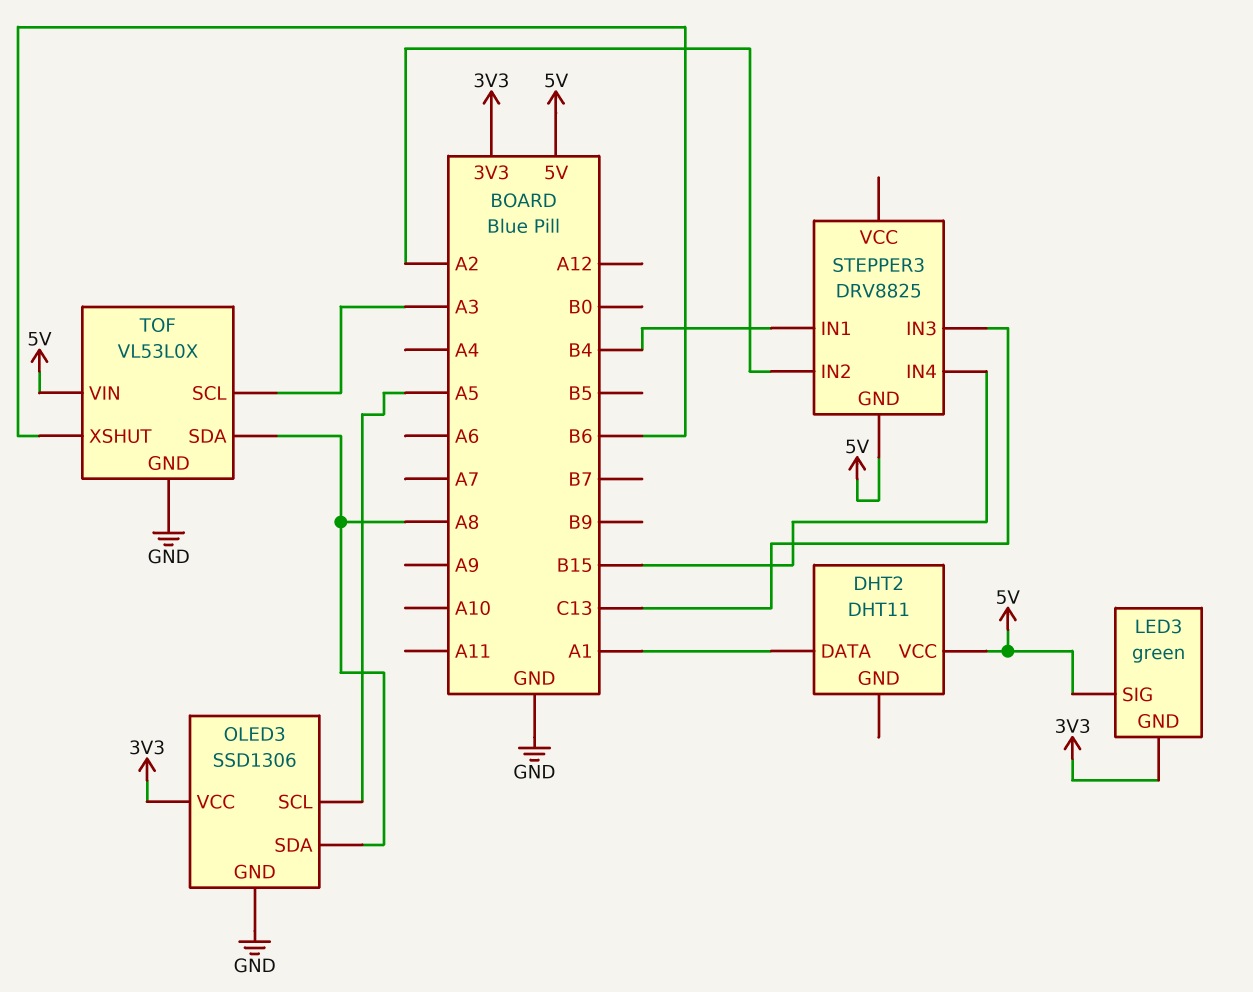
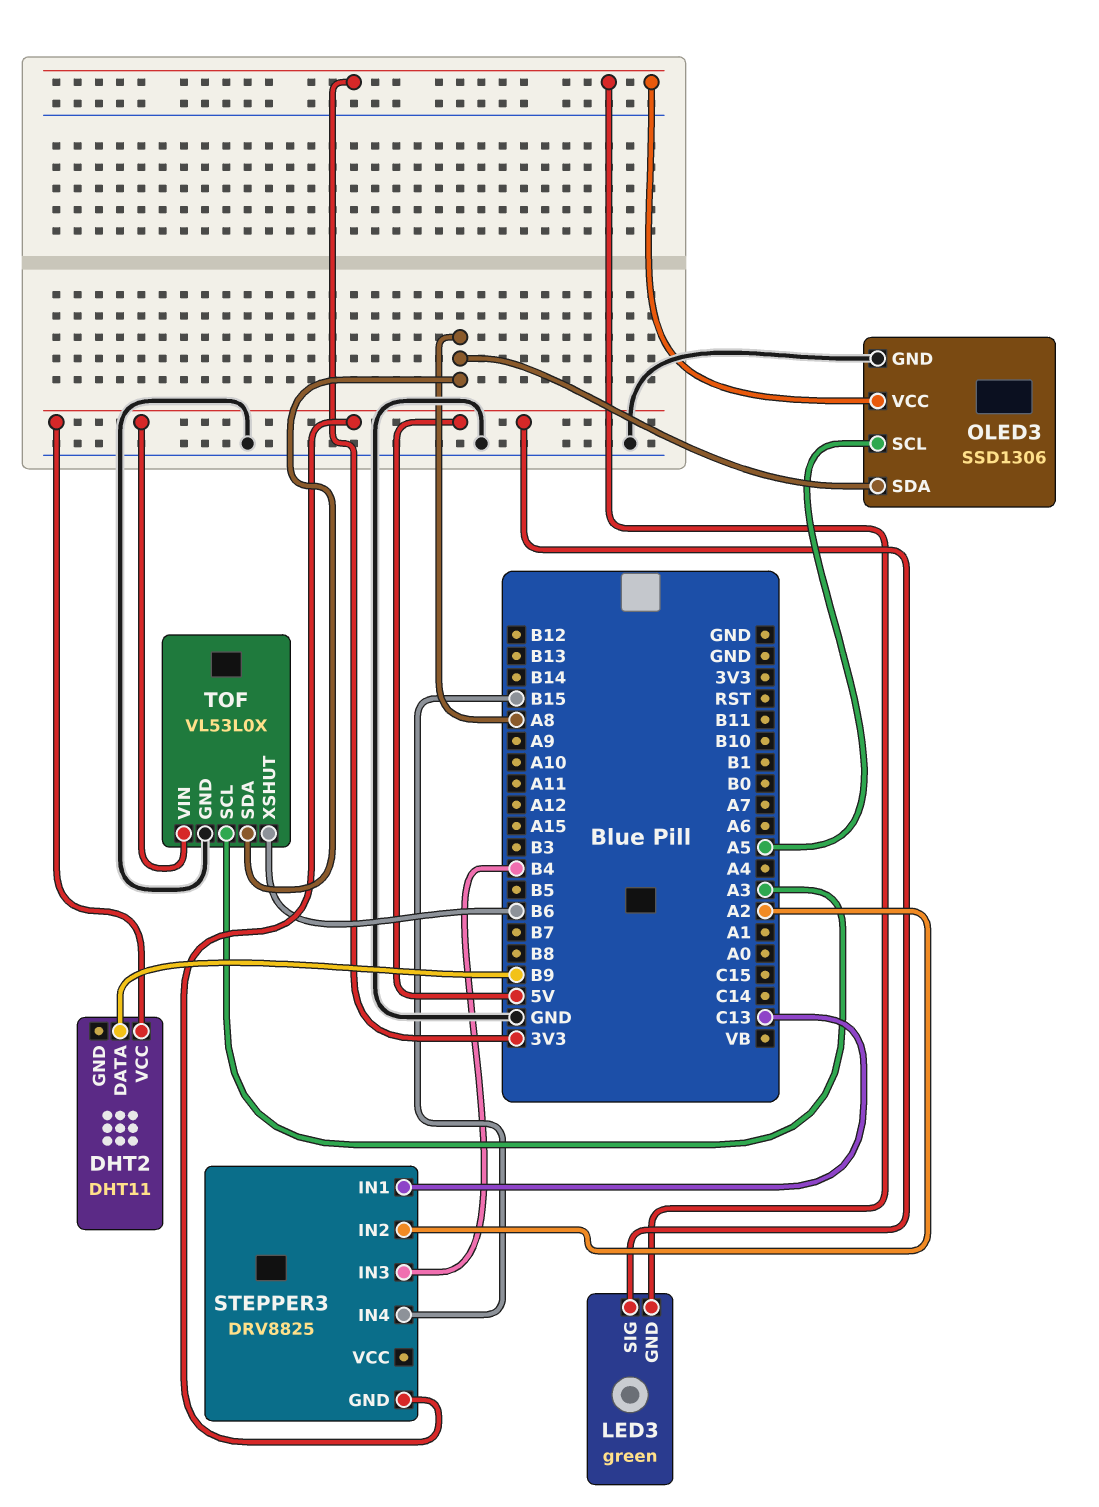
DHT2 pin DATA: A1 -> B9
STEPPER3 pin IN1: B4 -> C13
STEPPER3 pin IN3: C13 -> B4

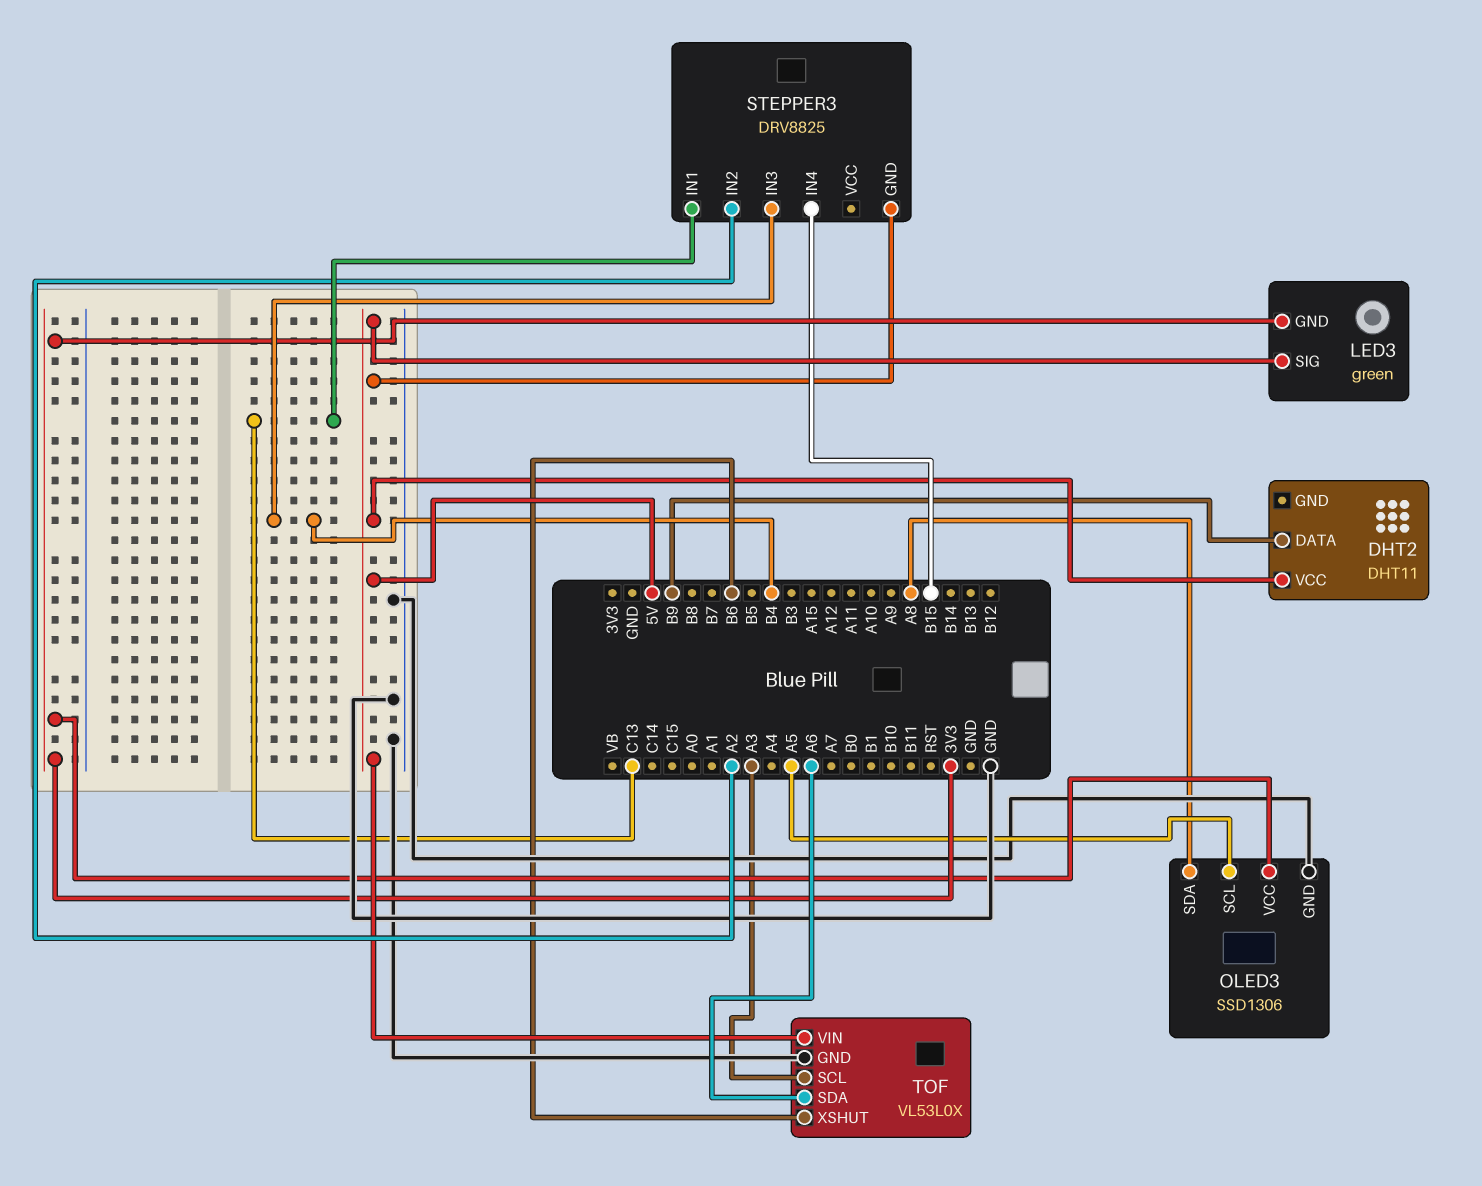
TOF pin SDA: A8 -> A6

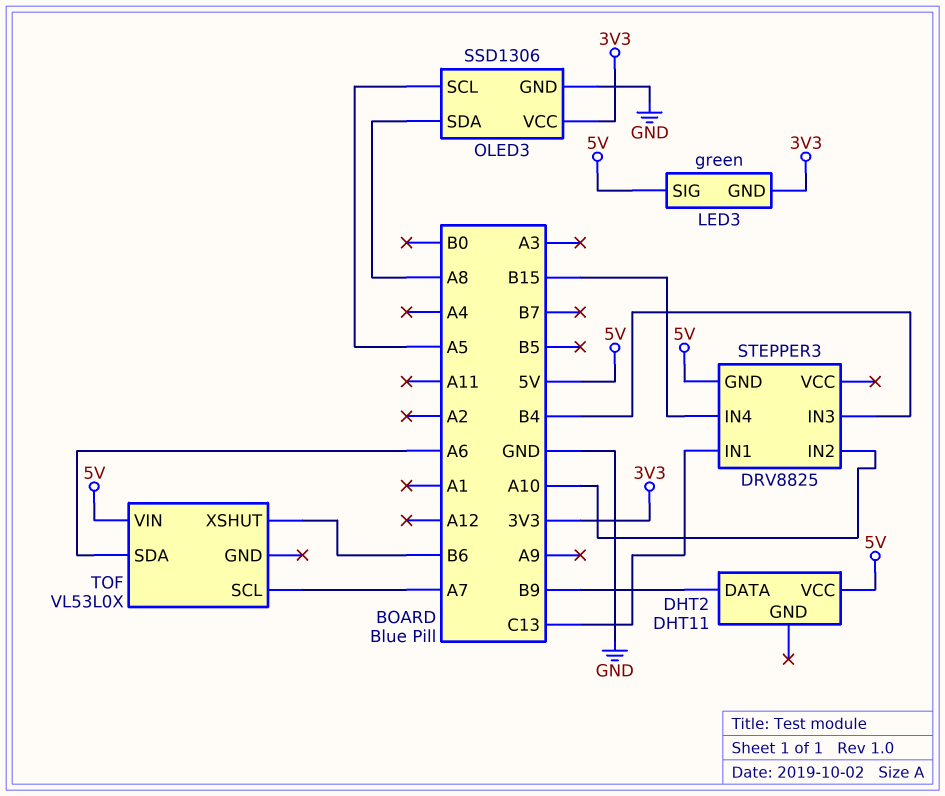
STEPPER3 pin IN2: A2 -> A10
TOF pin GND: GND -> none
TOF pin SCL: A3 -> A7

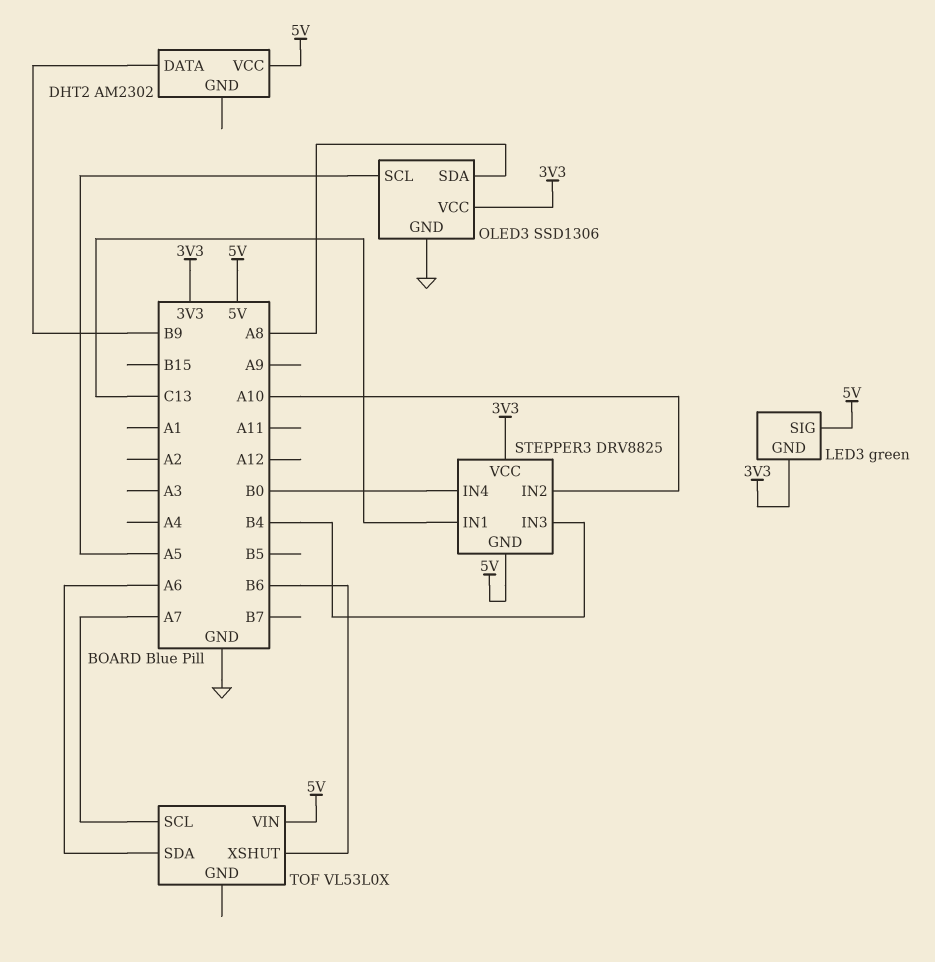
DHT2: DHT11 -> AM2302
STEPPER3 pin IN4: B15 -> B0
STEPPER3 pin VCC: none -> 3V3

